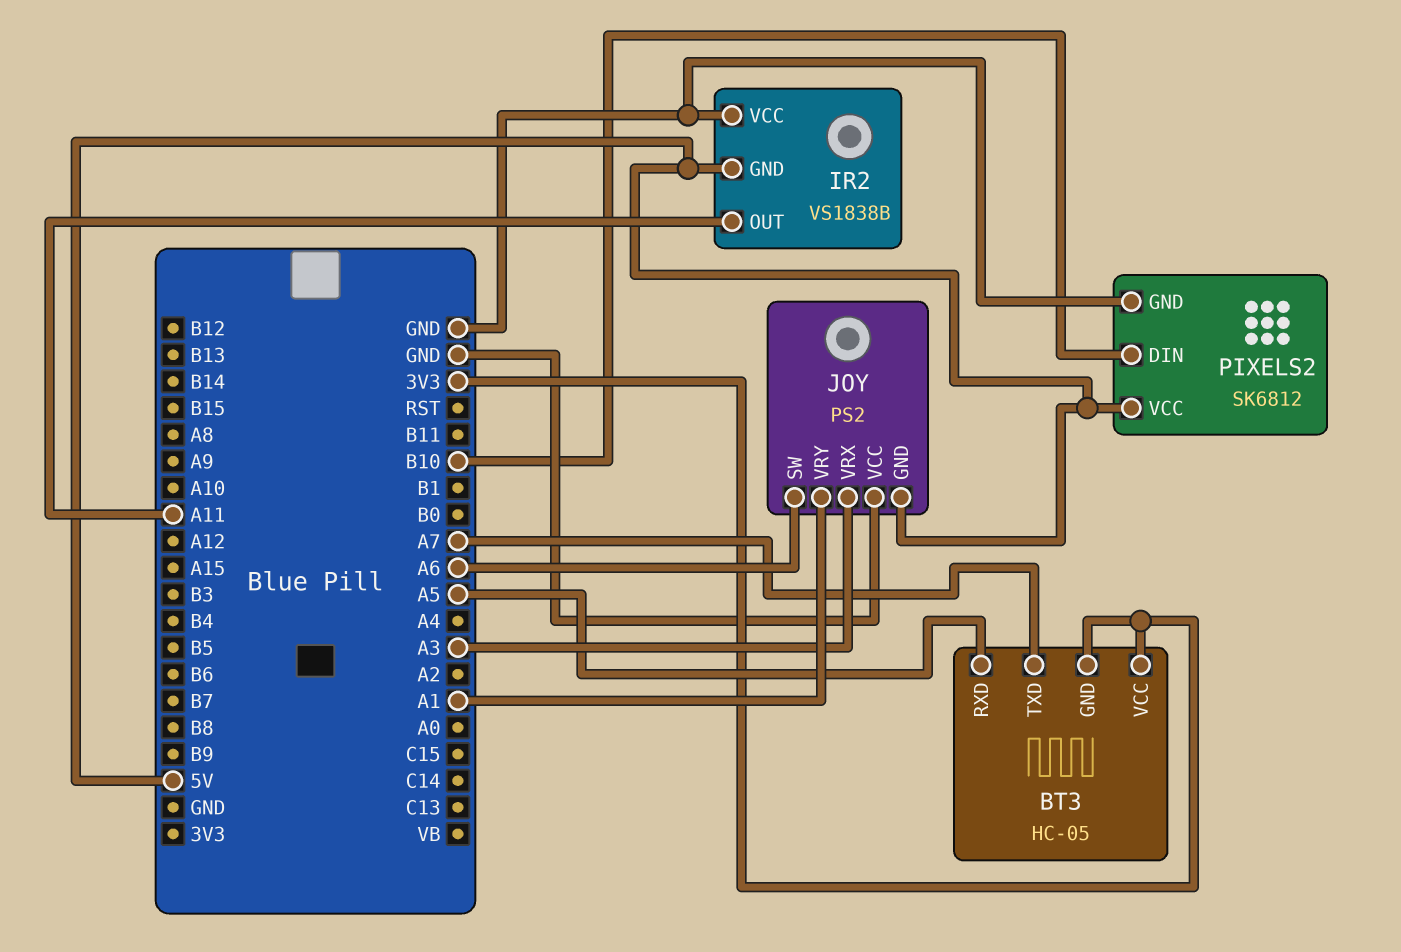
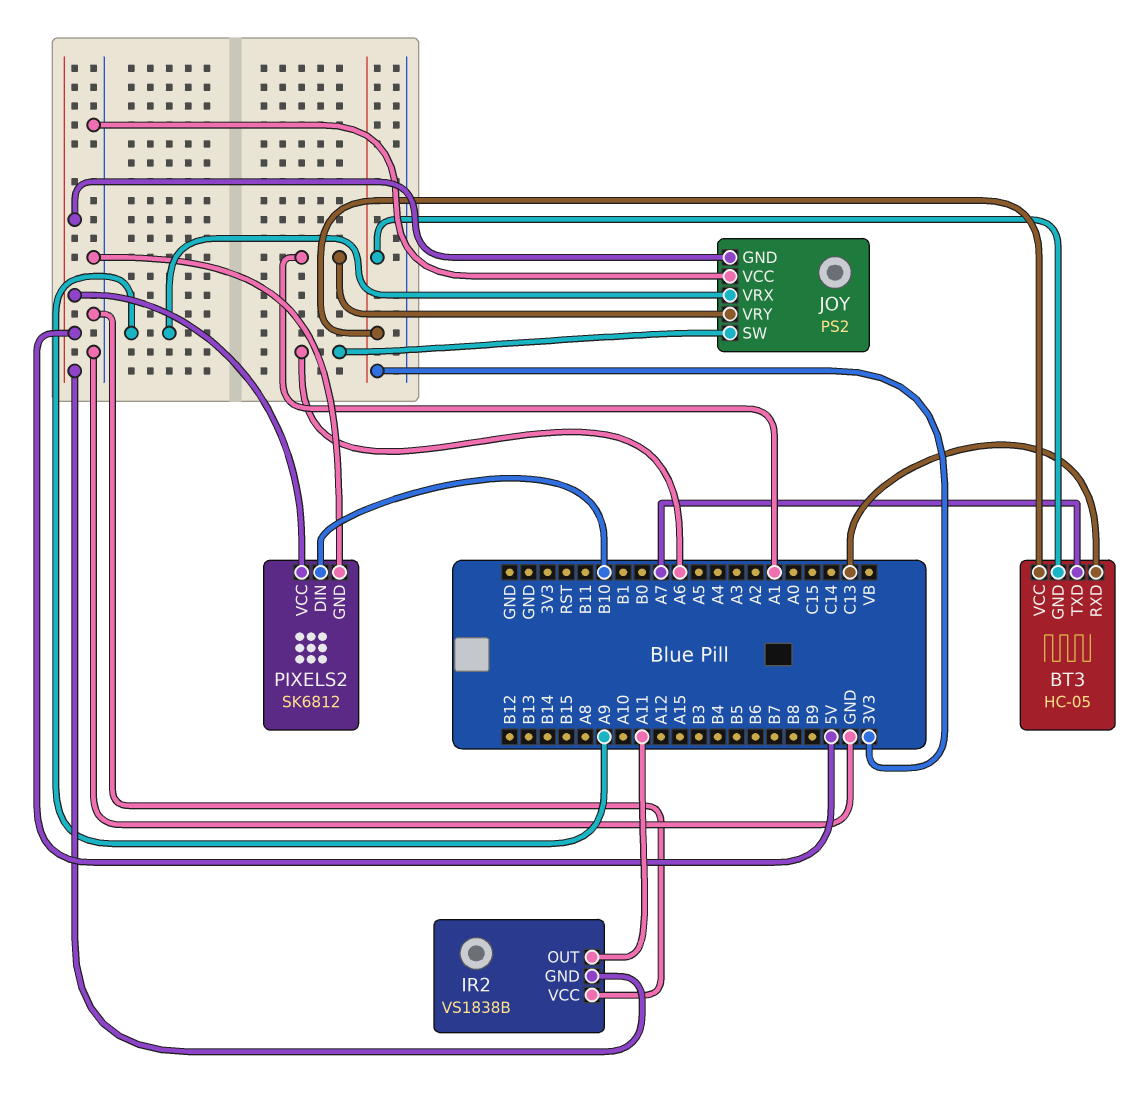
BT3 pin RXD: A5 -> C13
JOY pin VRX: A3 -> A9

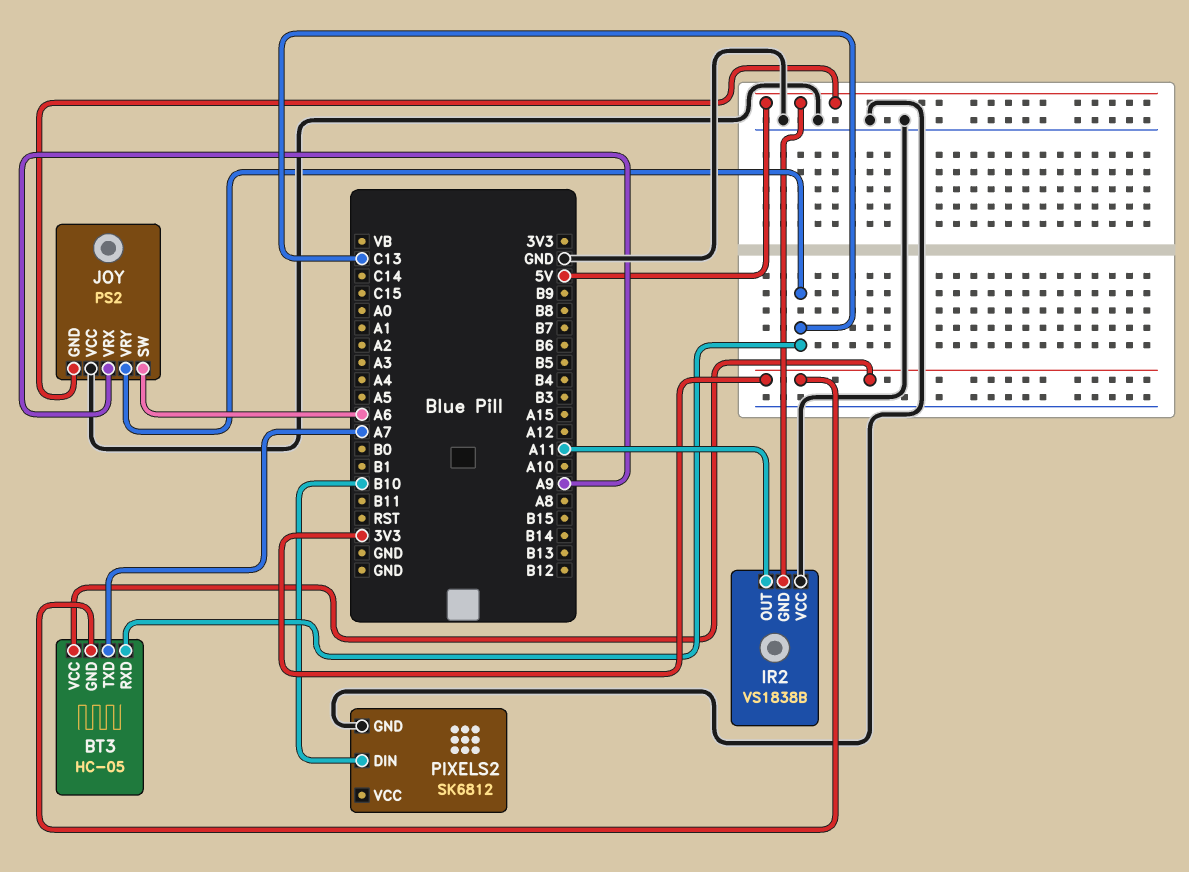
JOY pin VRY: A1 -> C13
PIXELS2 pin VCC: 5V -> none

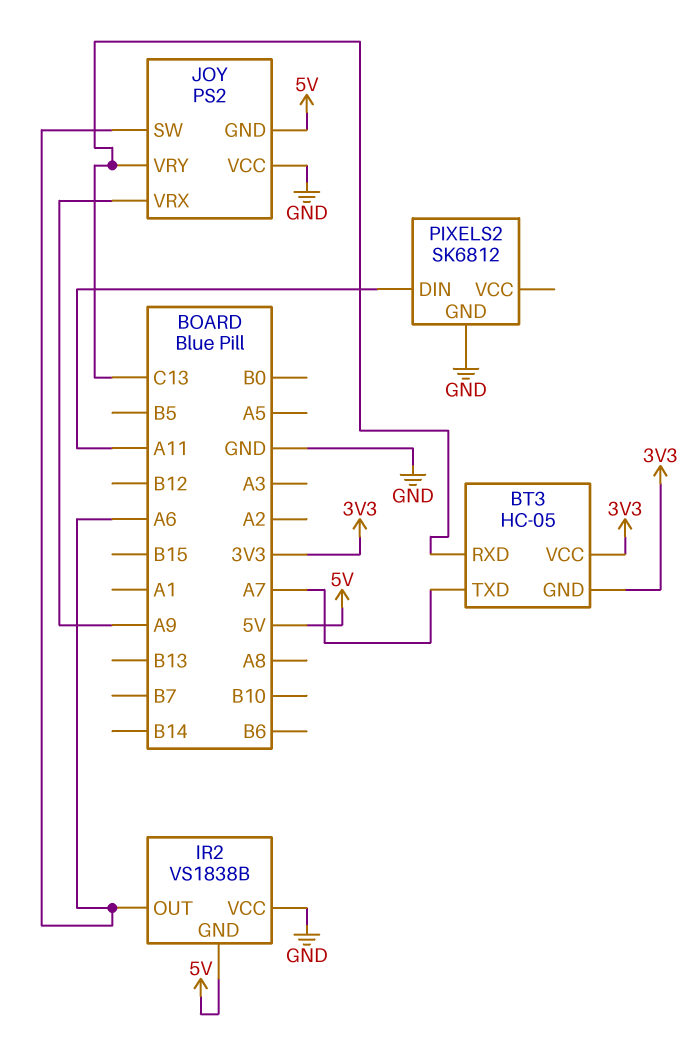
IR2 pin OUT: A11 -> A6
PIXELS2 pin DIN: B10 -> A11

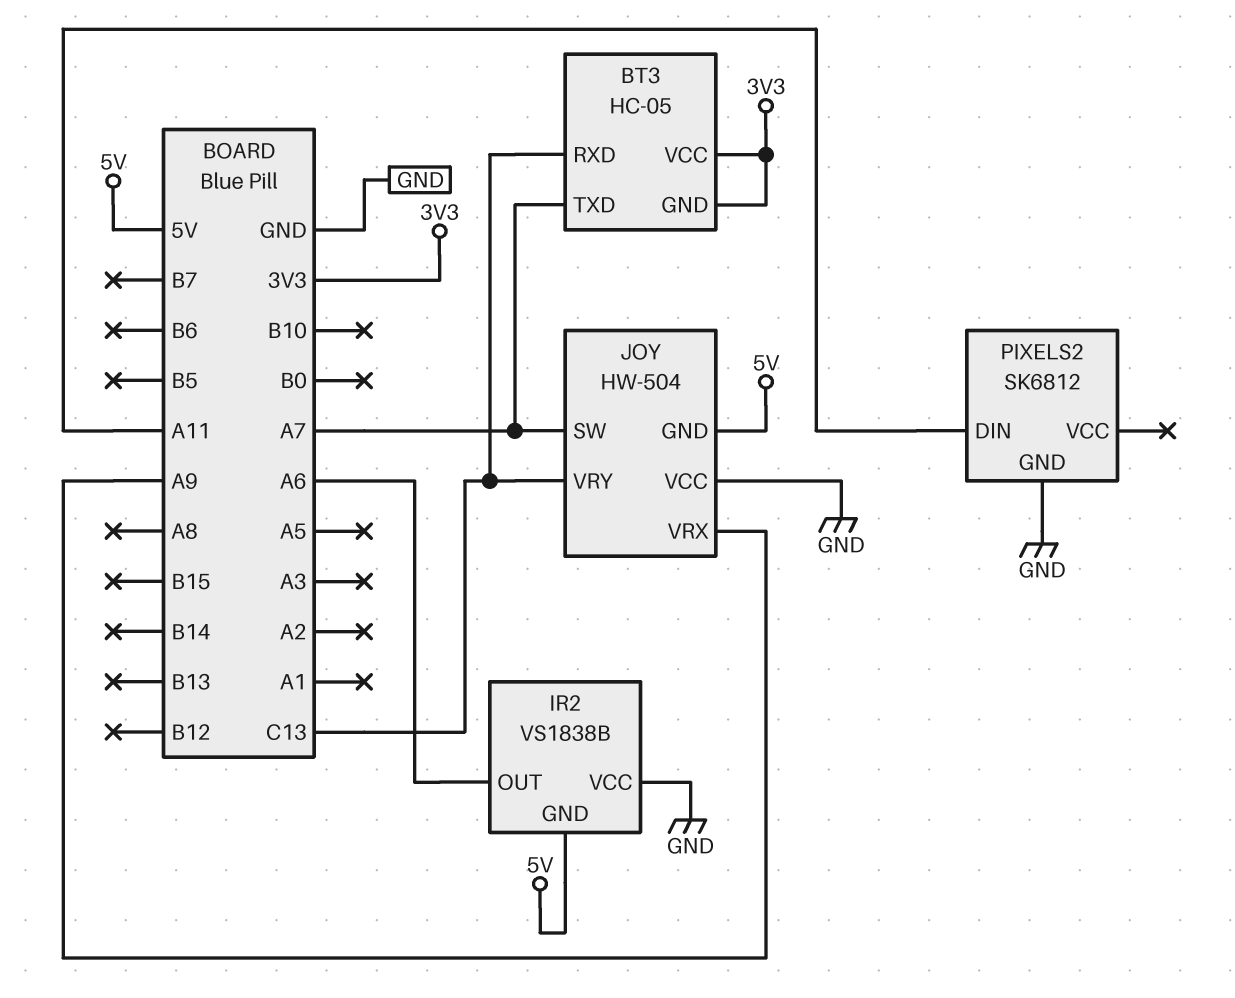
JOY: PS2 -> HW-504
JOY pin SW: A6 -> A7

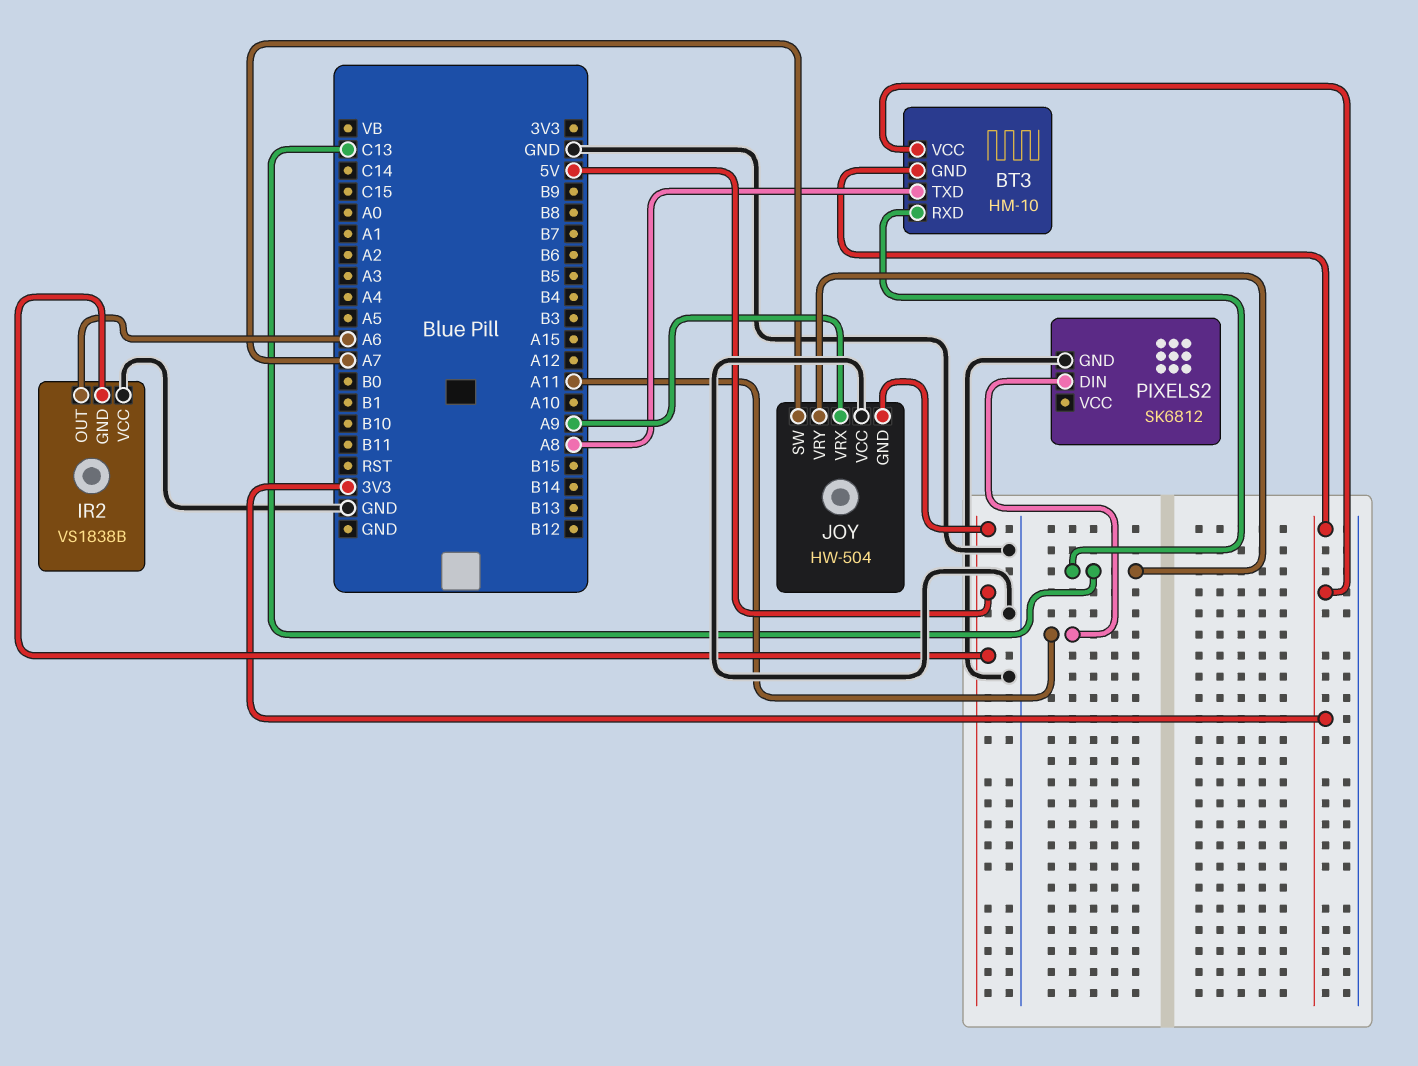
BT3: HC-05 -> HM-10
BT3 pin TXD: A7 -> A8

